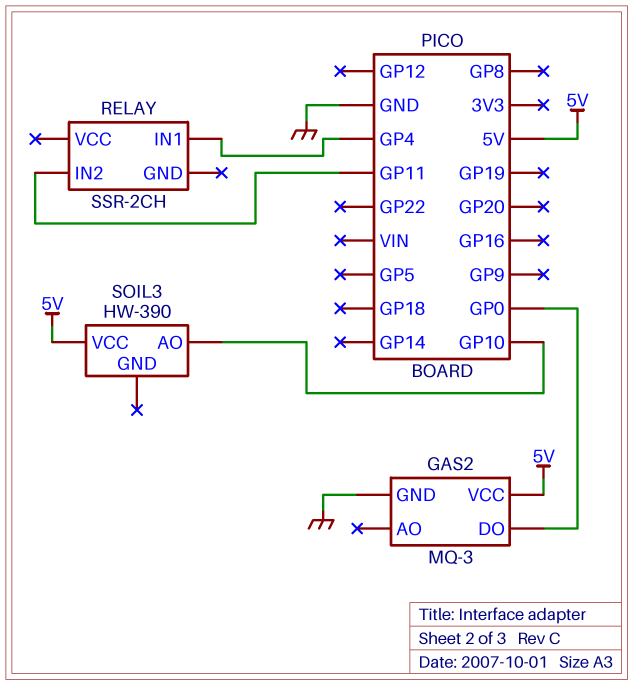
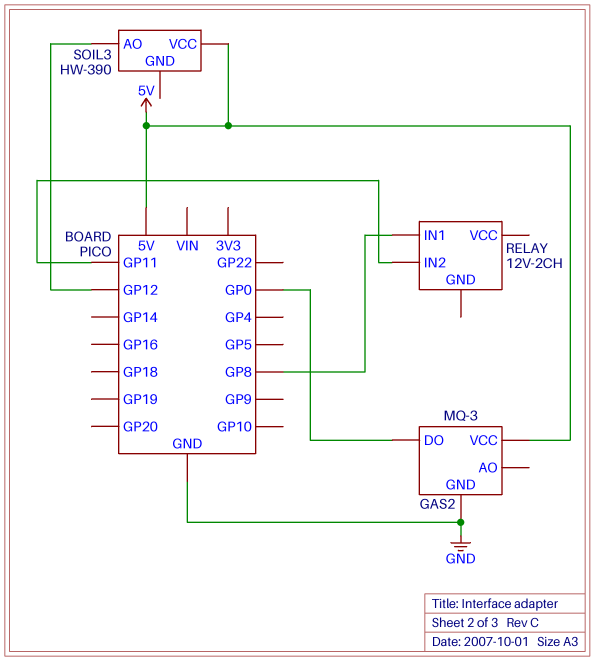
RELAY: SSR-2CH -> 12V-2CH
RELAY pin IN1: GP4 -> GP8
SOIL3 pin AO: GP10 -> GP12

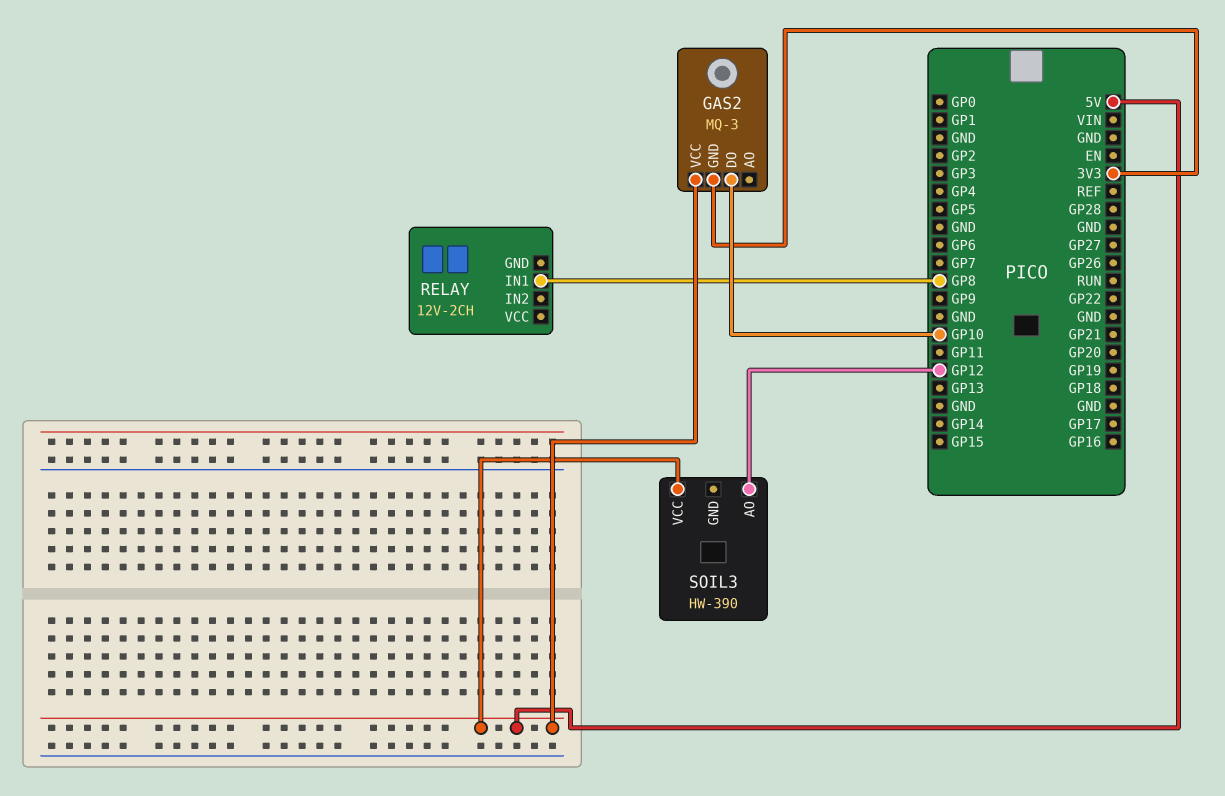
GAS2 pin DO: GP0 -> GP10
GAS2 pin GND: GND -> 3V3
RELAY pin IN2: GP11 -> none

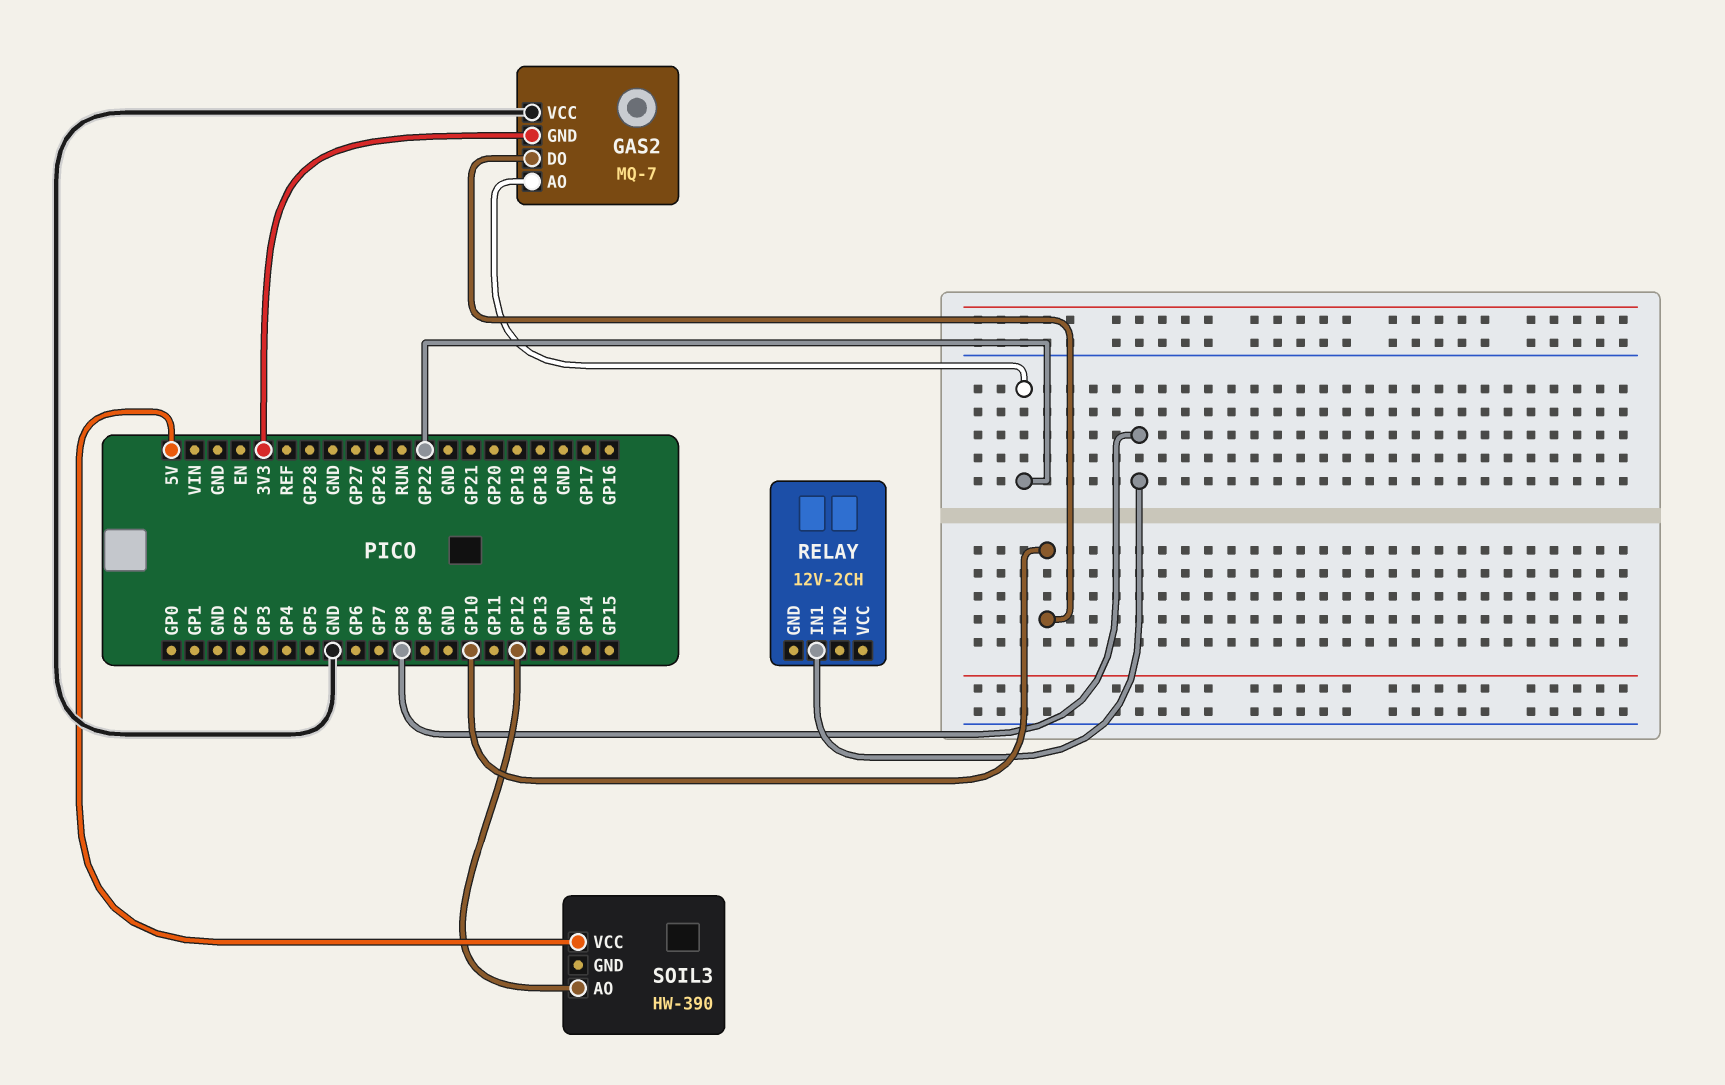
GAS2: MQ-3 -> MQ-7
GAS2 pin AO: none -> GP22
GAS2 pin VCC: 5V -> GND

